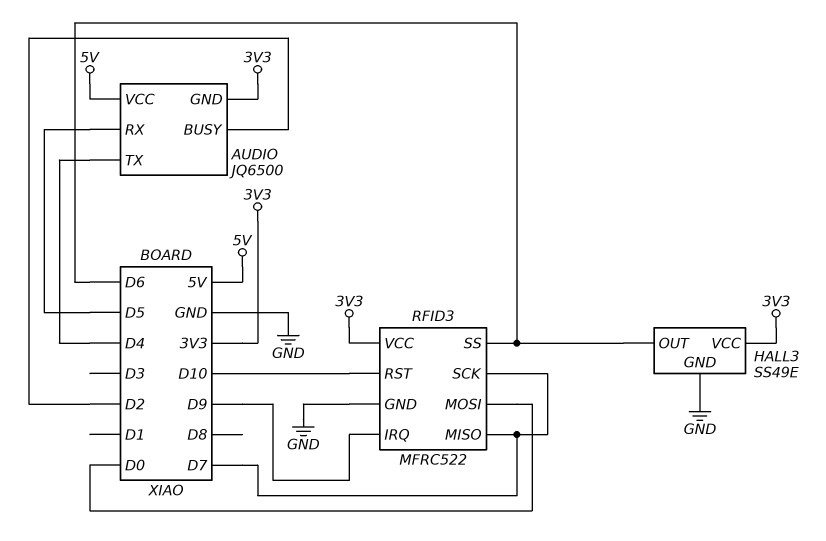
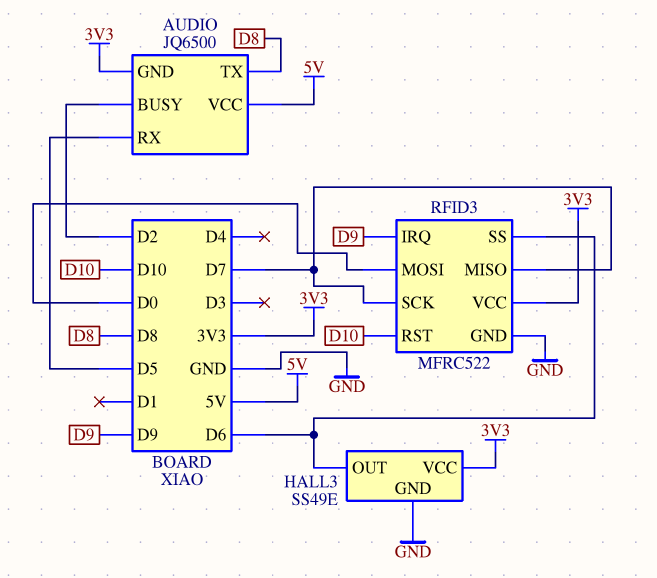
AUDIO pin TX: D4 -> D8

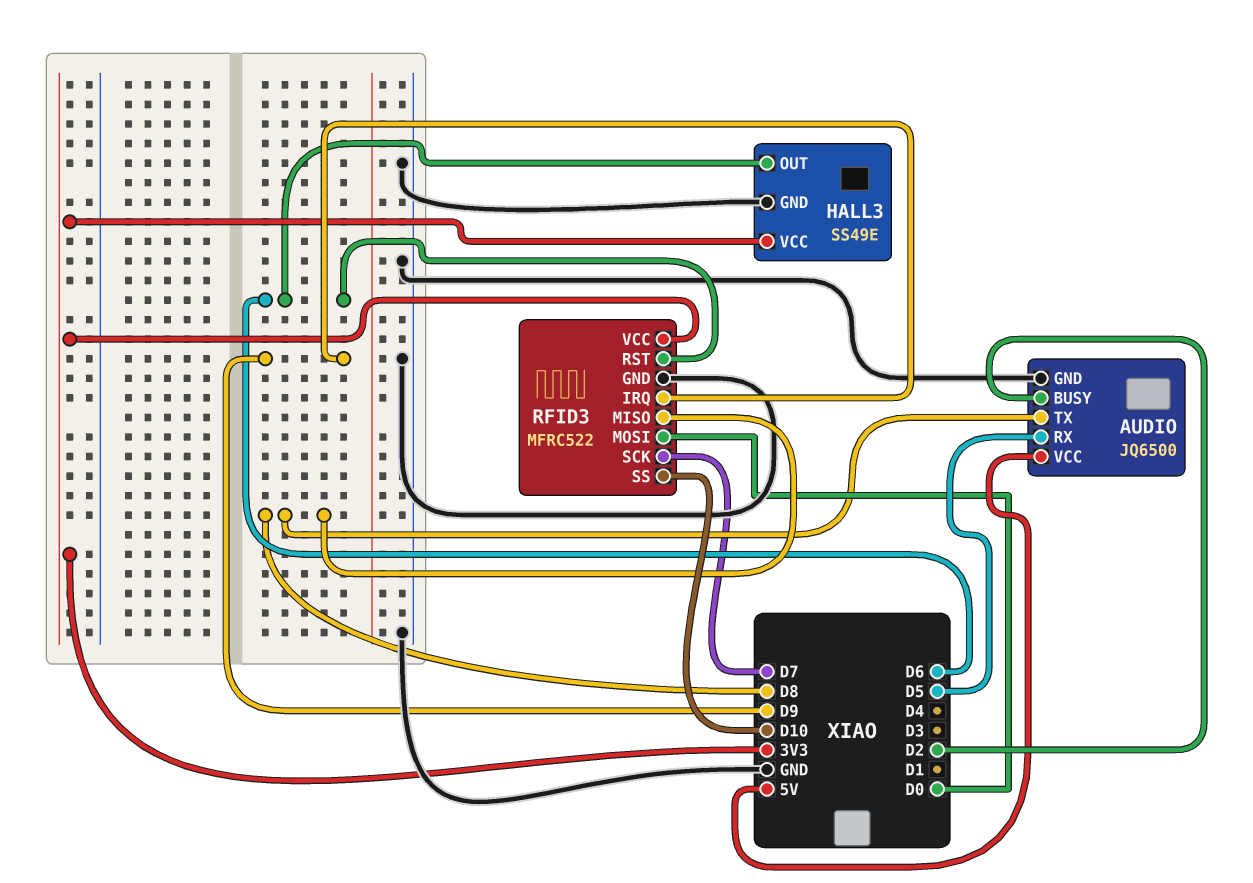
AUDIO pin GND: 3V3 -> GND
RFID3 pin MISO: D7 -> D8
RFID3 pin RST: D10 -> D6
RFID3 pin SS: D6 -> D10

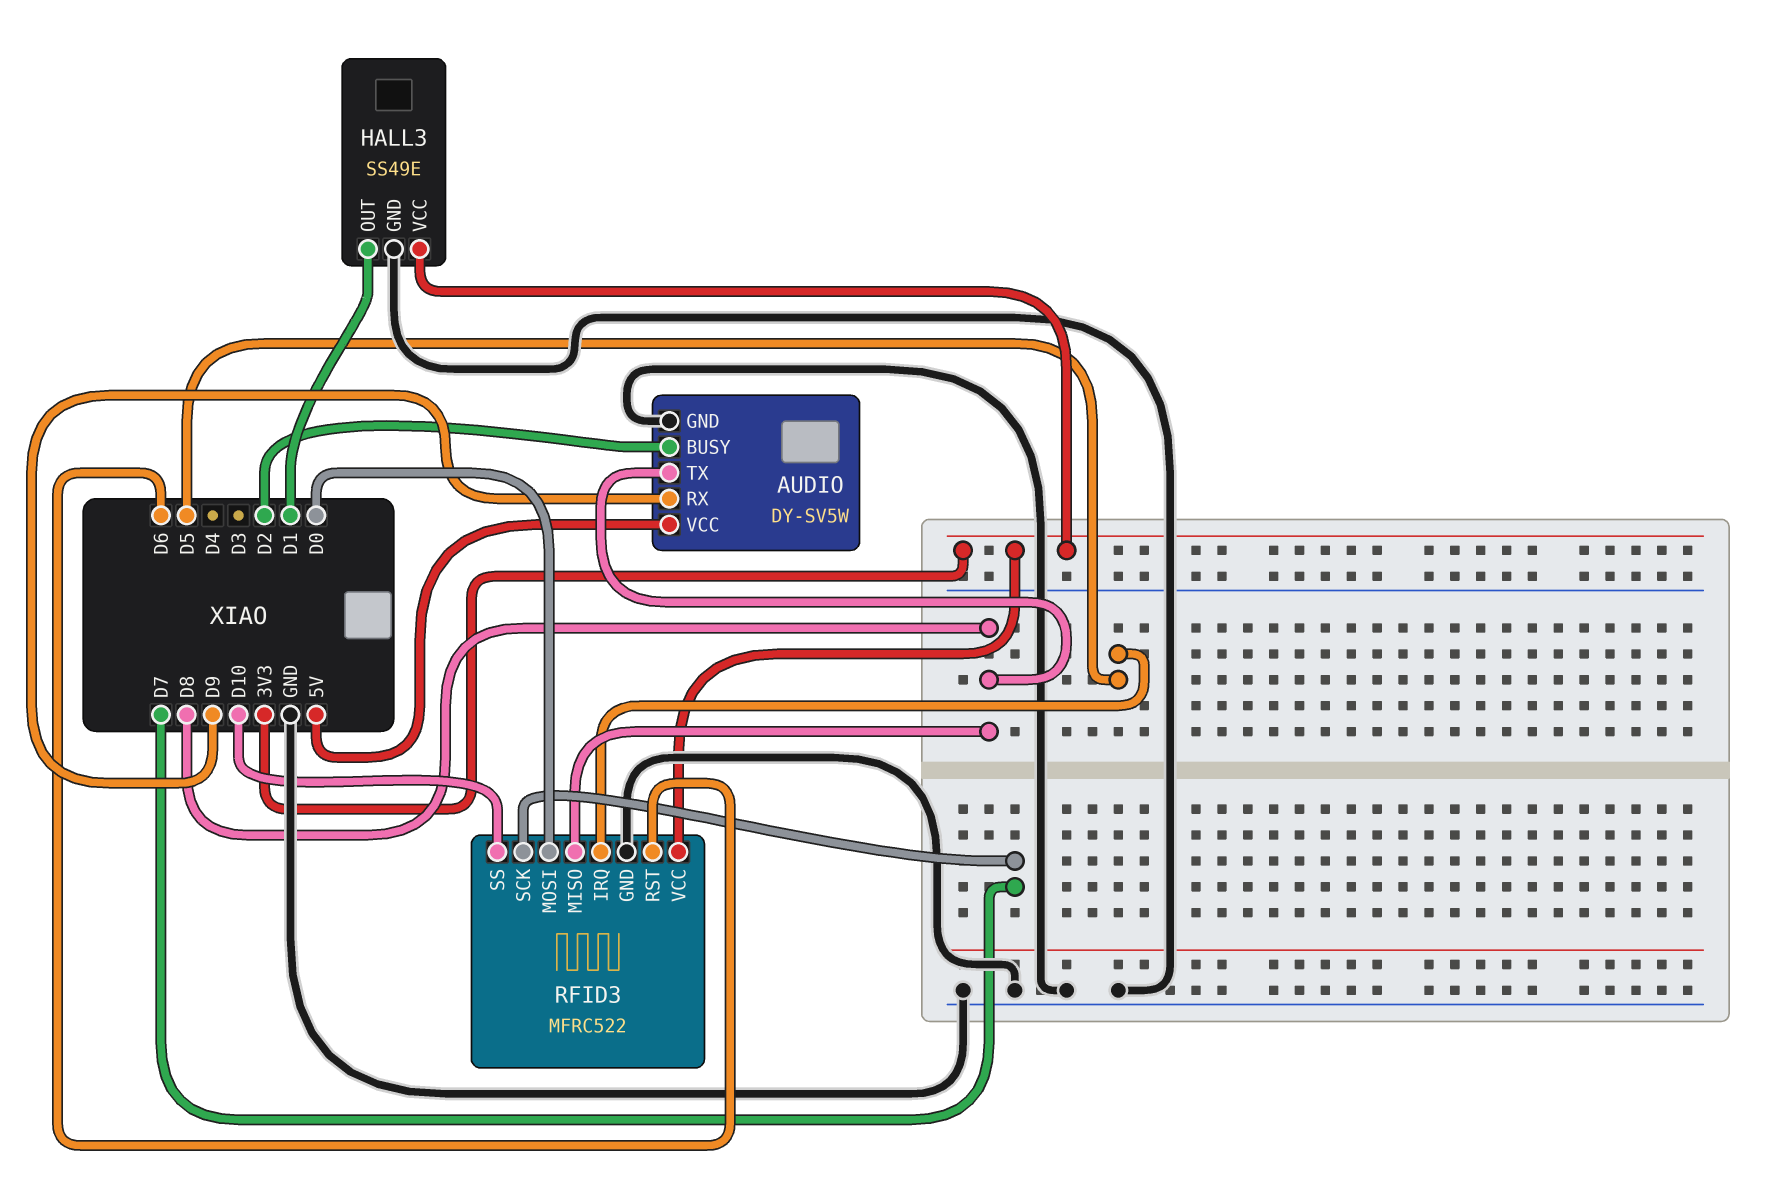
AUDIO: JQ6500 -> DY-SV5W
AUDIO pin RX: D5 -> D9
HALL3 pin OUT: D6 -> D1
RFID3 pin IRQ: D9 -> D5

